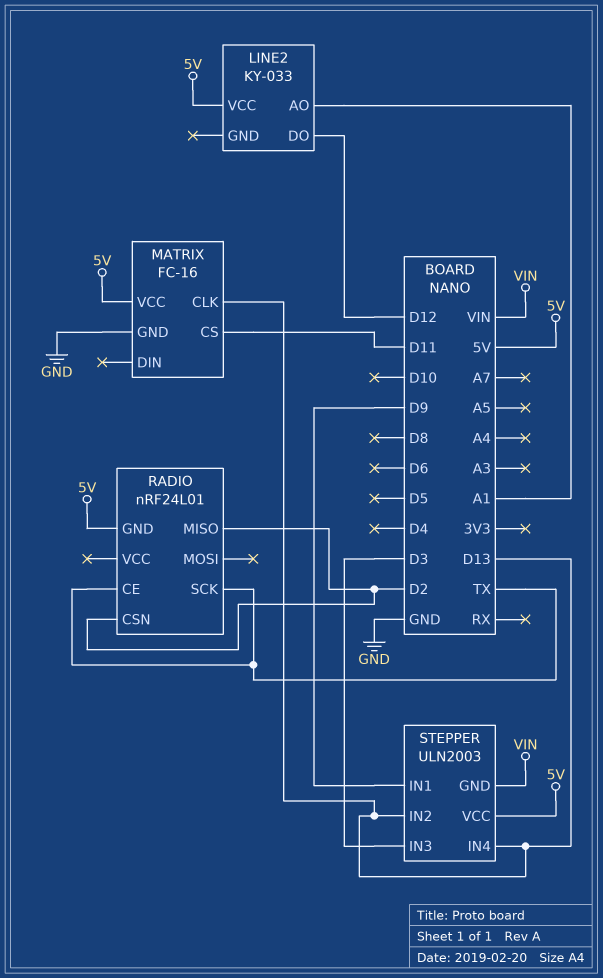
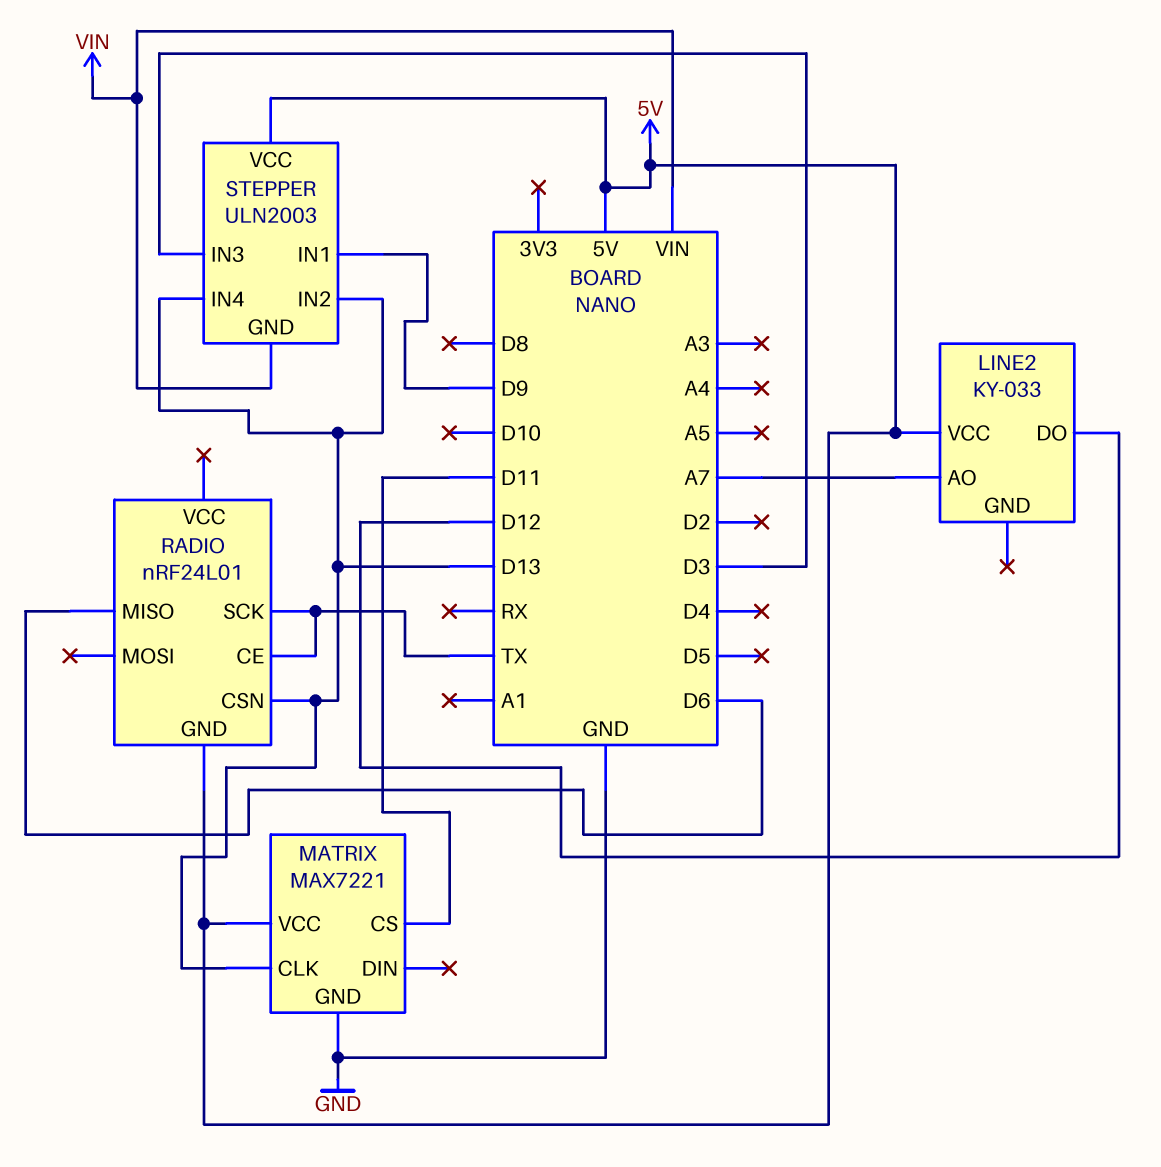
LINE2 pin AO: A1 -> A7
MATRIX: FC-16 -> MAX7221
RADIO pin CSN: D2 -> D13
RADIO pin MISO: D2 -> D6

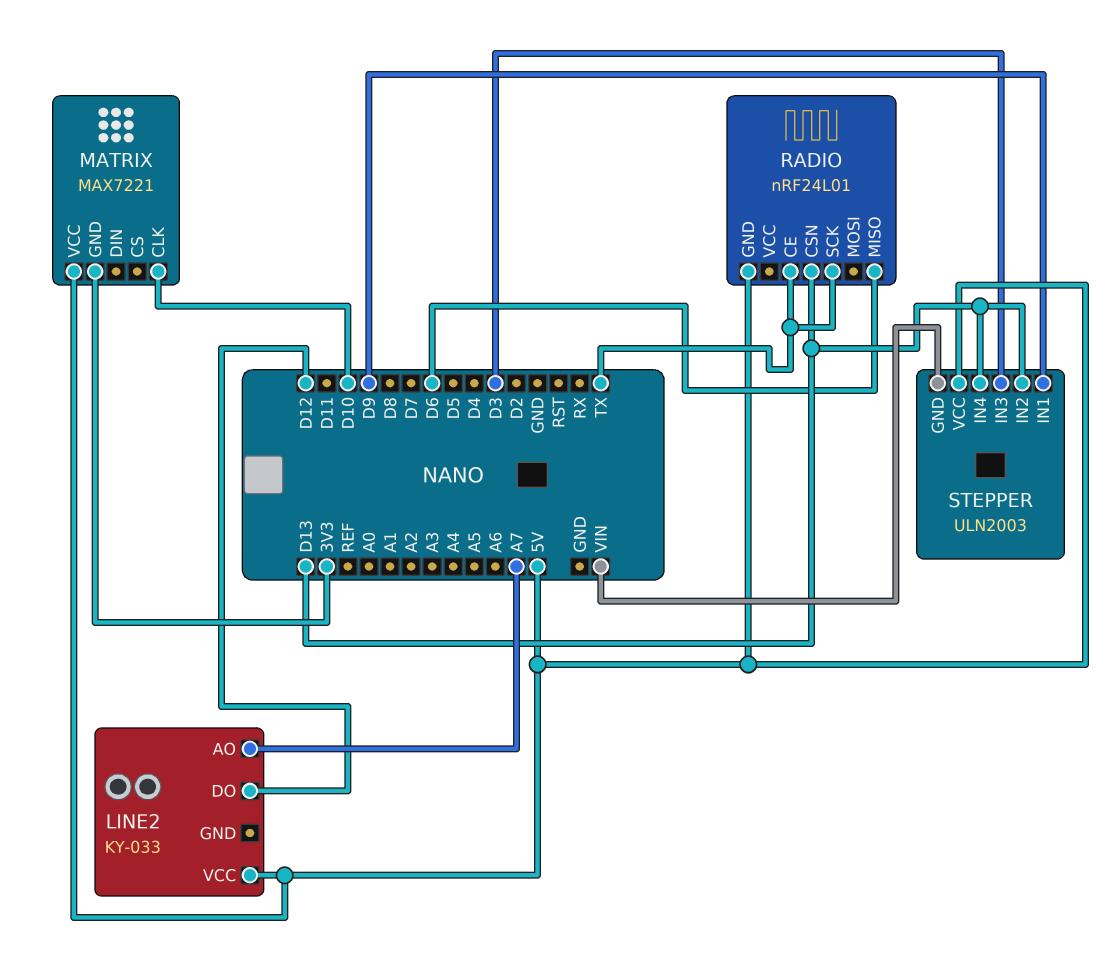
MATRIX pin CLK: D13 -> D10
MATRIX pin CS: D11 -> none
MATRIX pin GND: GND -> 3V3

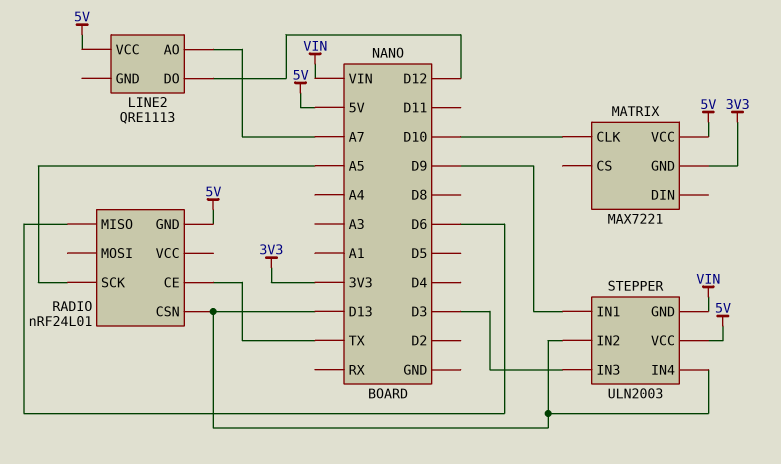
LINE2: KY-033 -> QRE1113
RADIO pin SCK: TX -> A5

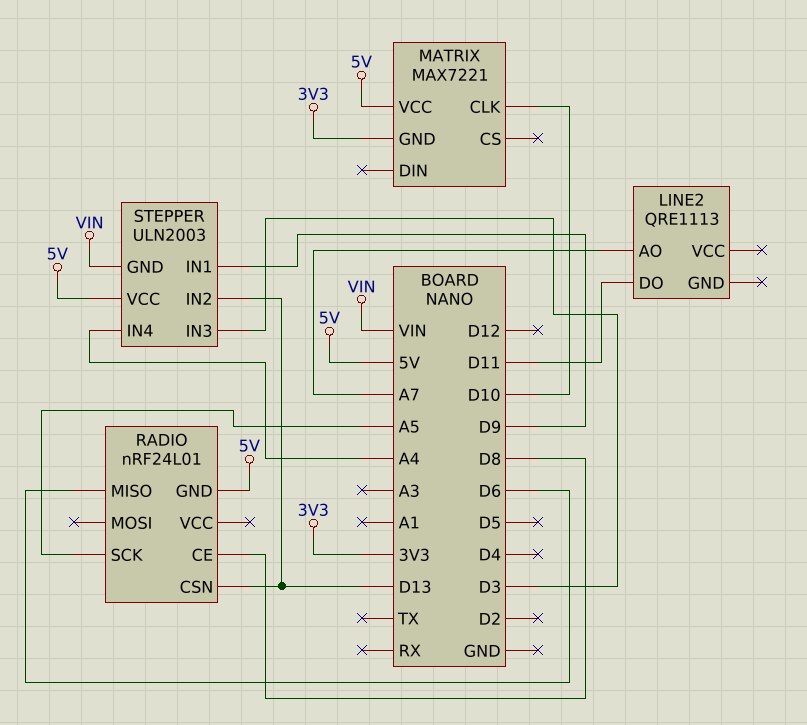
LINE2 pin DO: D12 -> D11
LINE2 pin VCC: 5V -> none
RADIO pin CE: TX -> D8
STEPPER pin IN4: D13 -> A4

